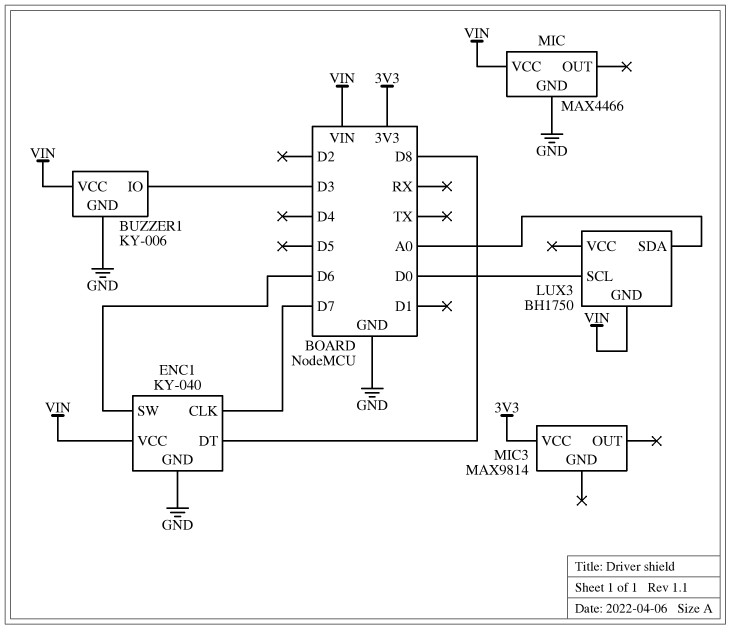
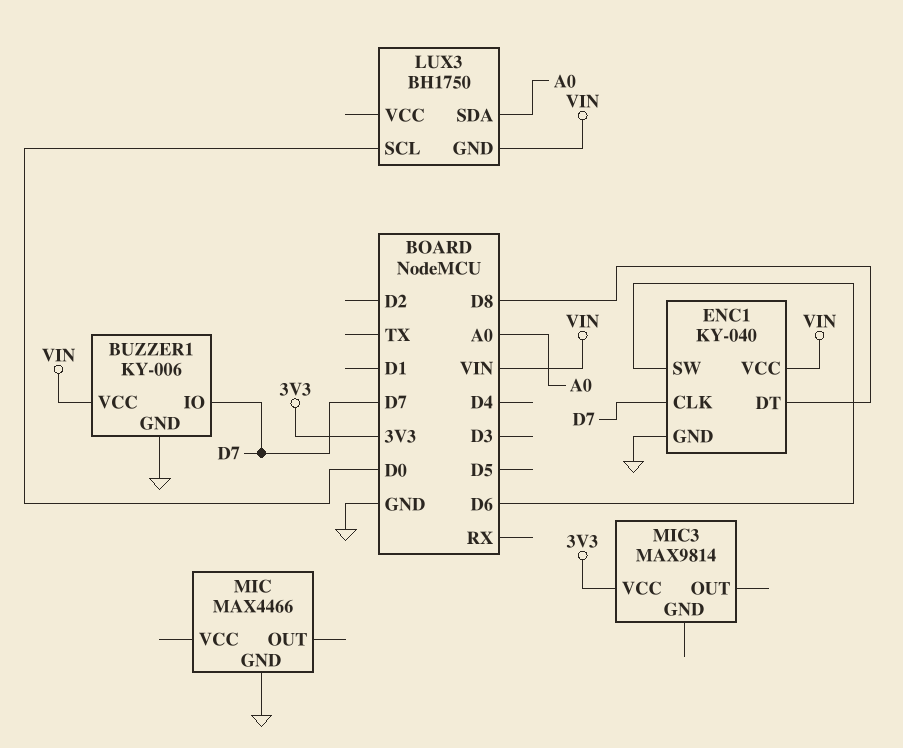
BUZZER1 pin IO: D3 -> D7
MIC pin VCC: VIN -> none

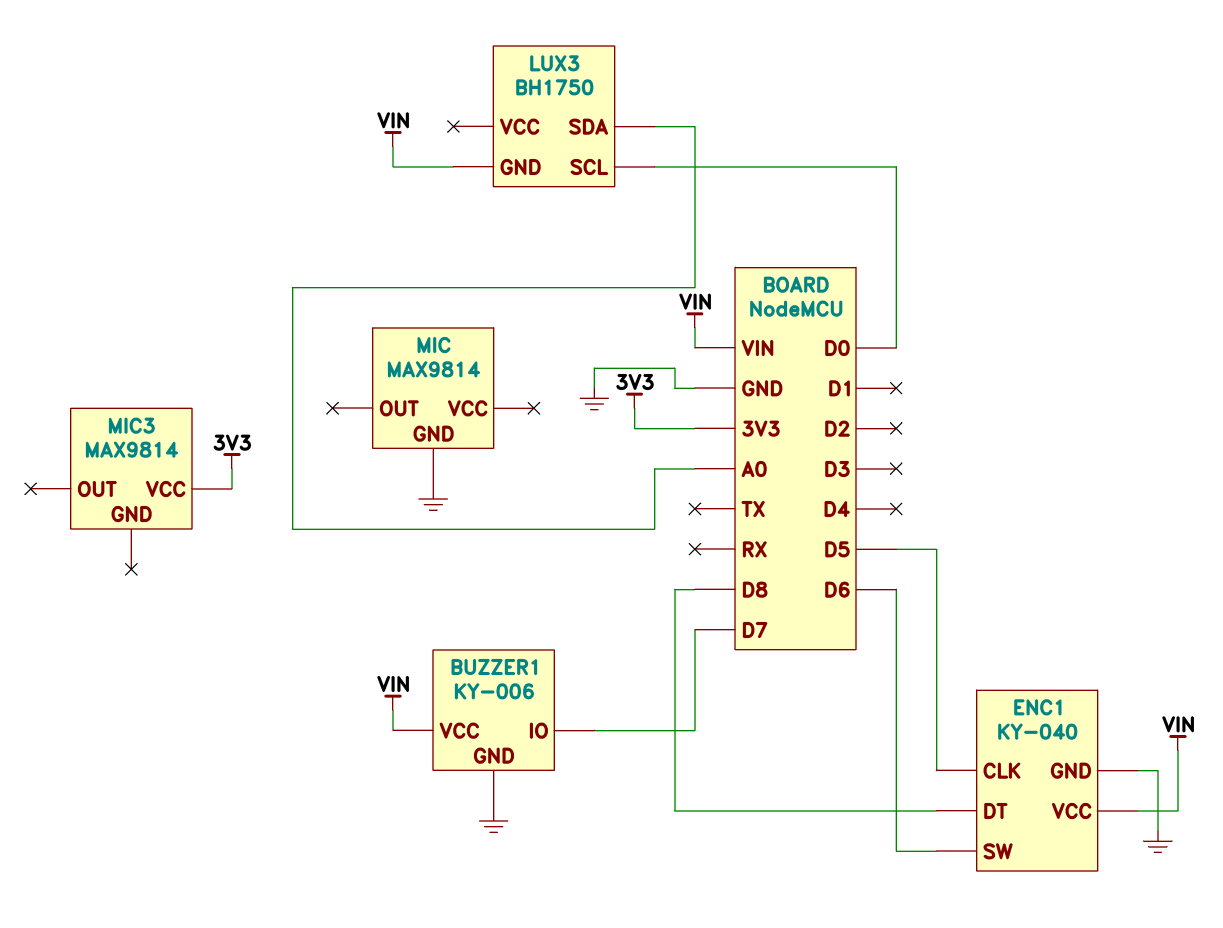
ENC1 pin CLK: D7 -> D5
MIC: MAX4466 -> MAX9814

